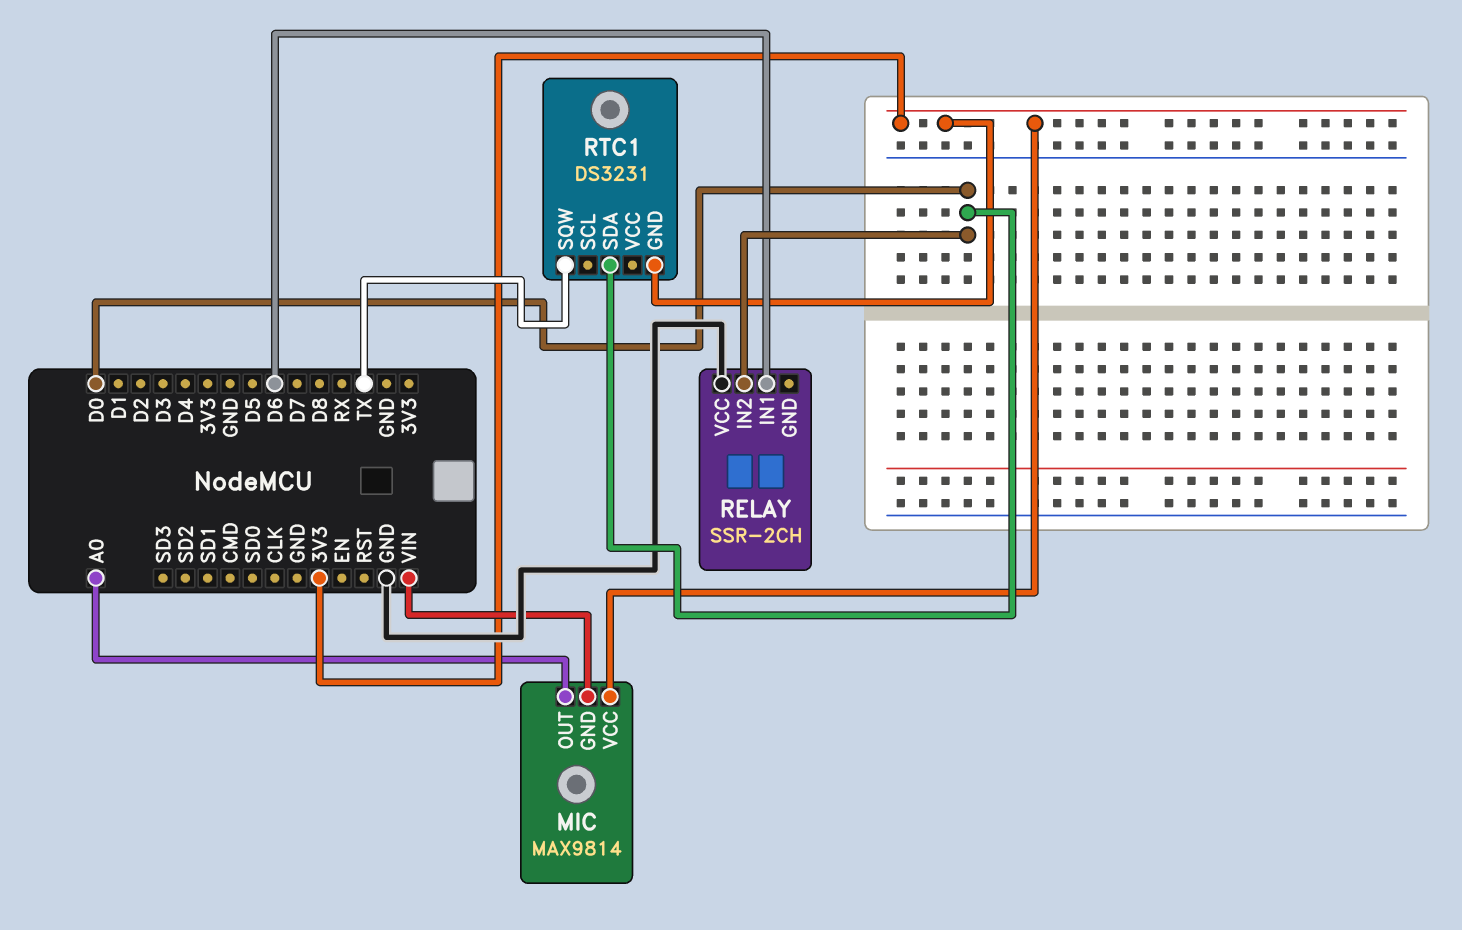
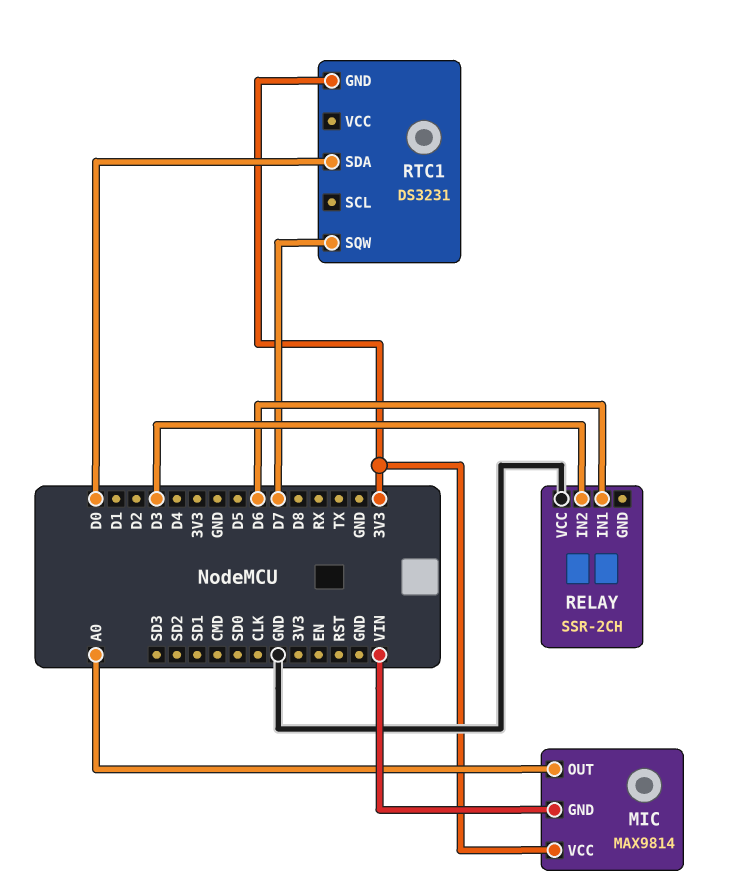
RELAY pin IN2: D0 -> D3
RTC1 pin SQW: TX -> D7

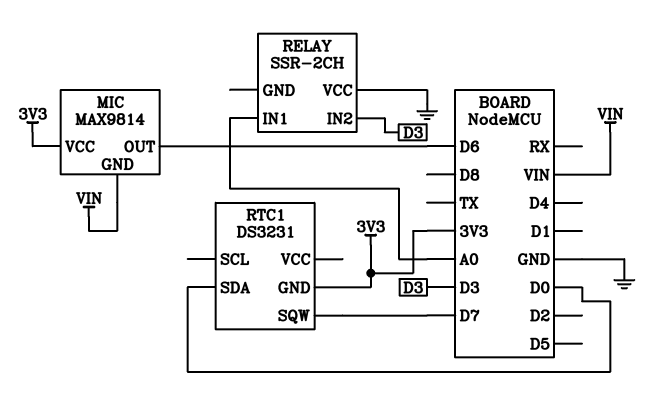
MIC pin OUT: A0 -> D6
RELAY pin IN1: D6 -> A0

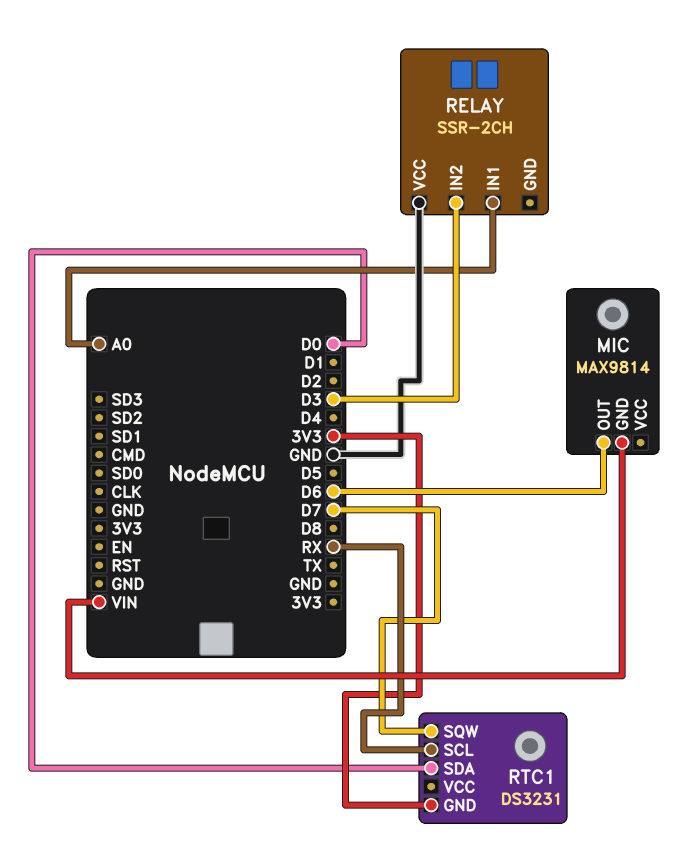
MIC pin VCC: 3V3 -> none
RTC1 pin SCL: none -> RX

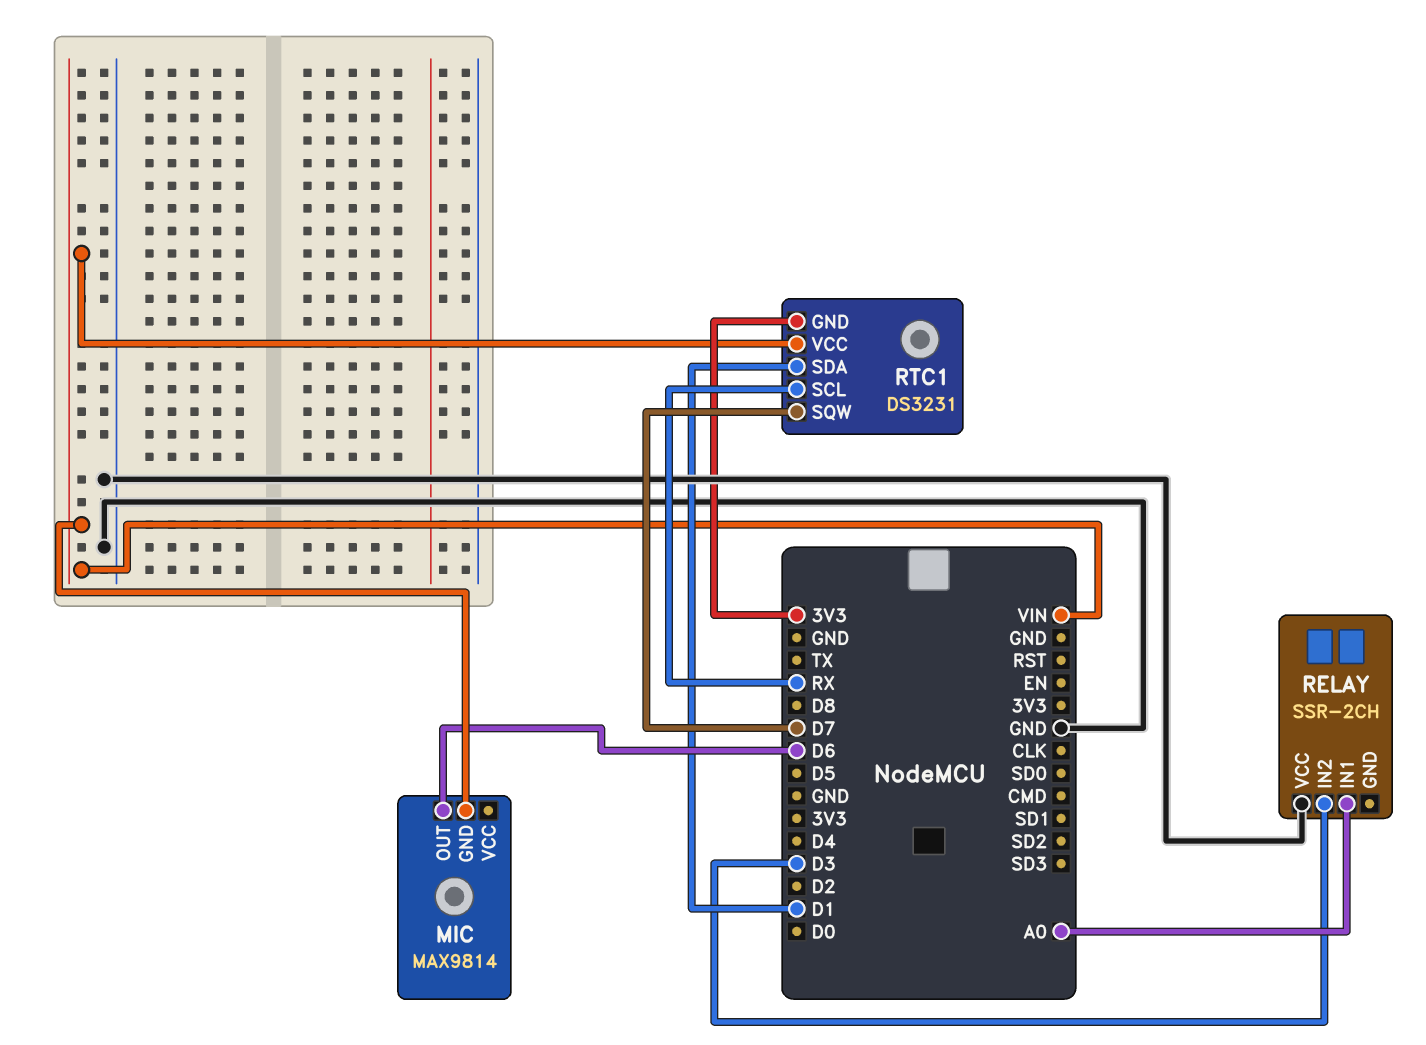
RTC1 pin SDA: D0 -> D1
RTC1 pin VCC: none -> VIN

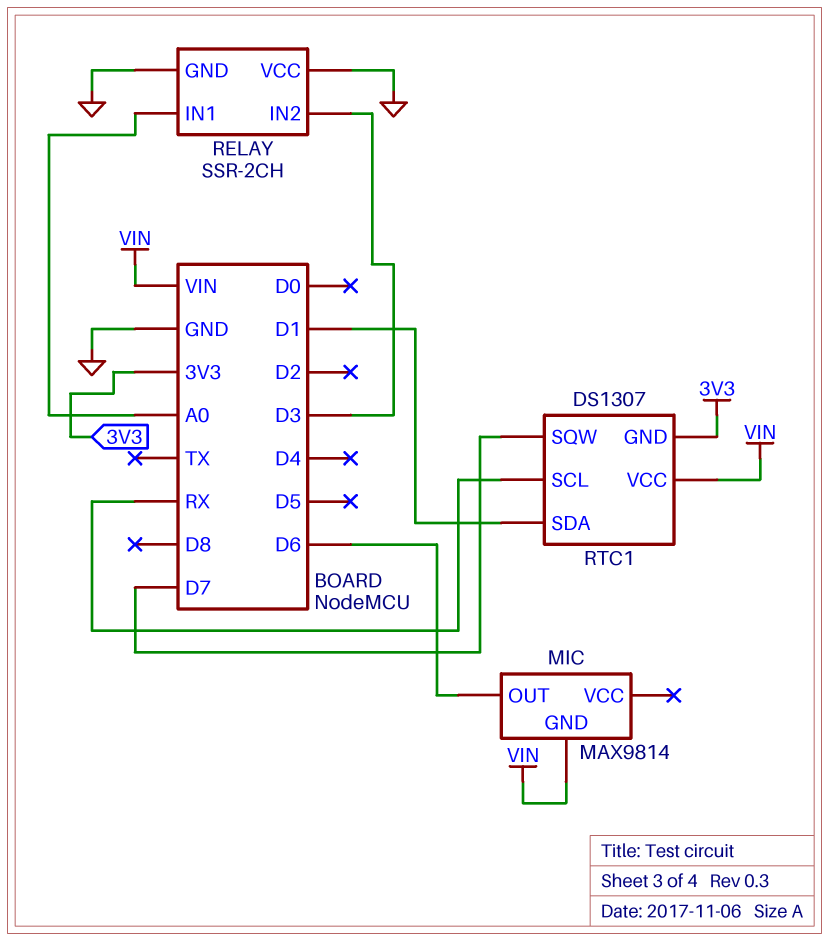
RELAY pin GND: none -> GND
RTC1: DS3231 -> DS1307

